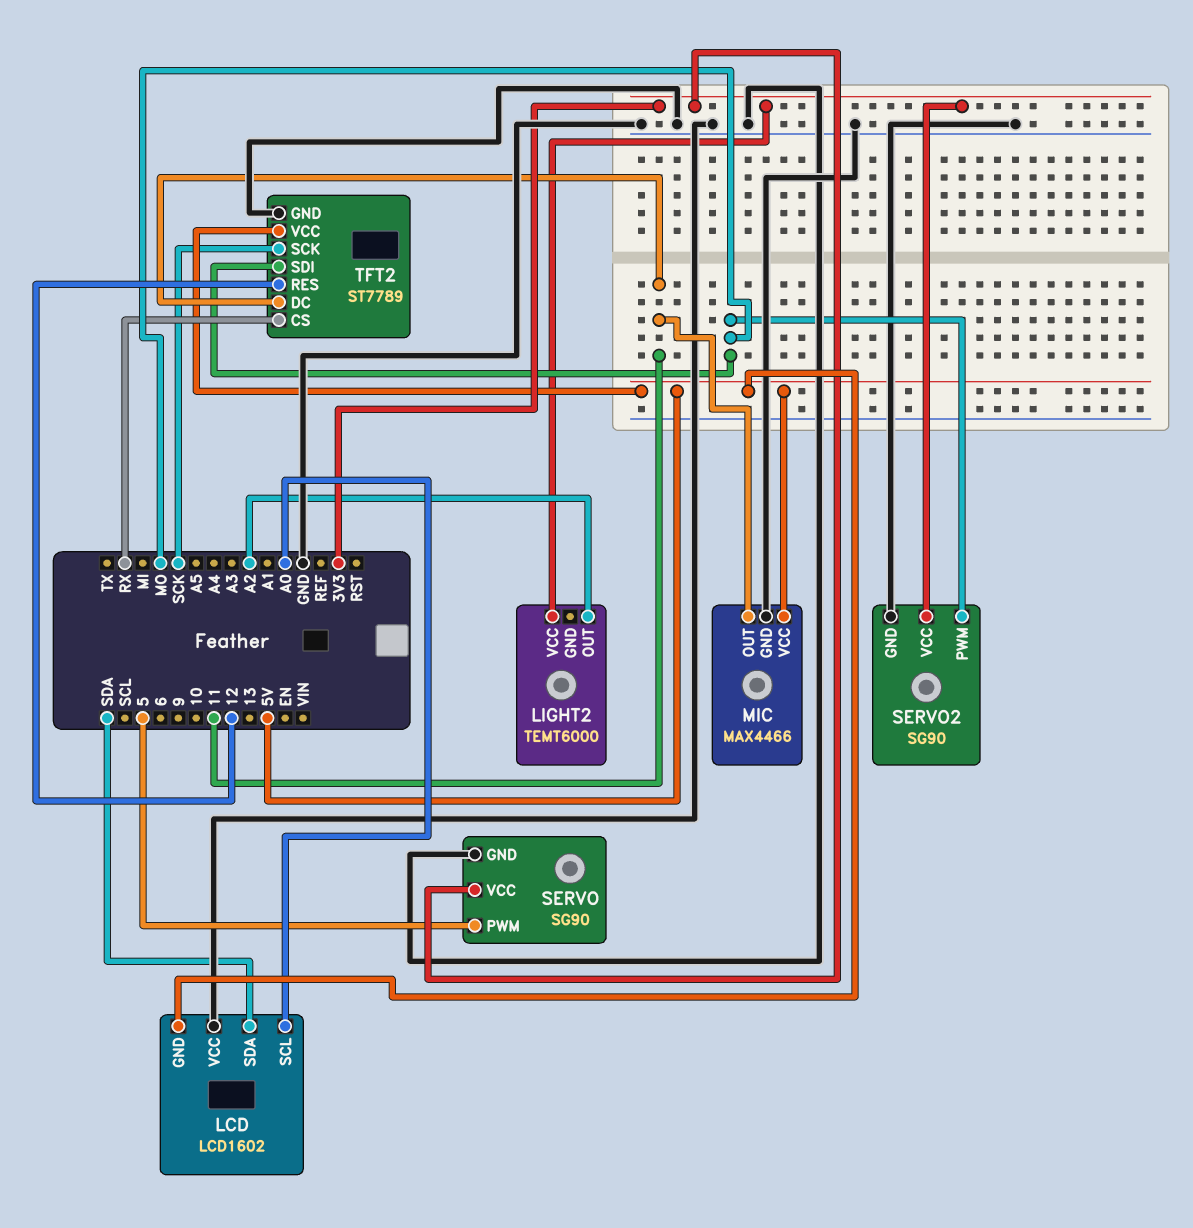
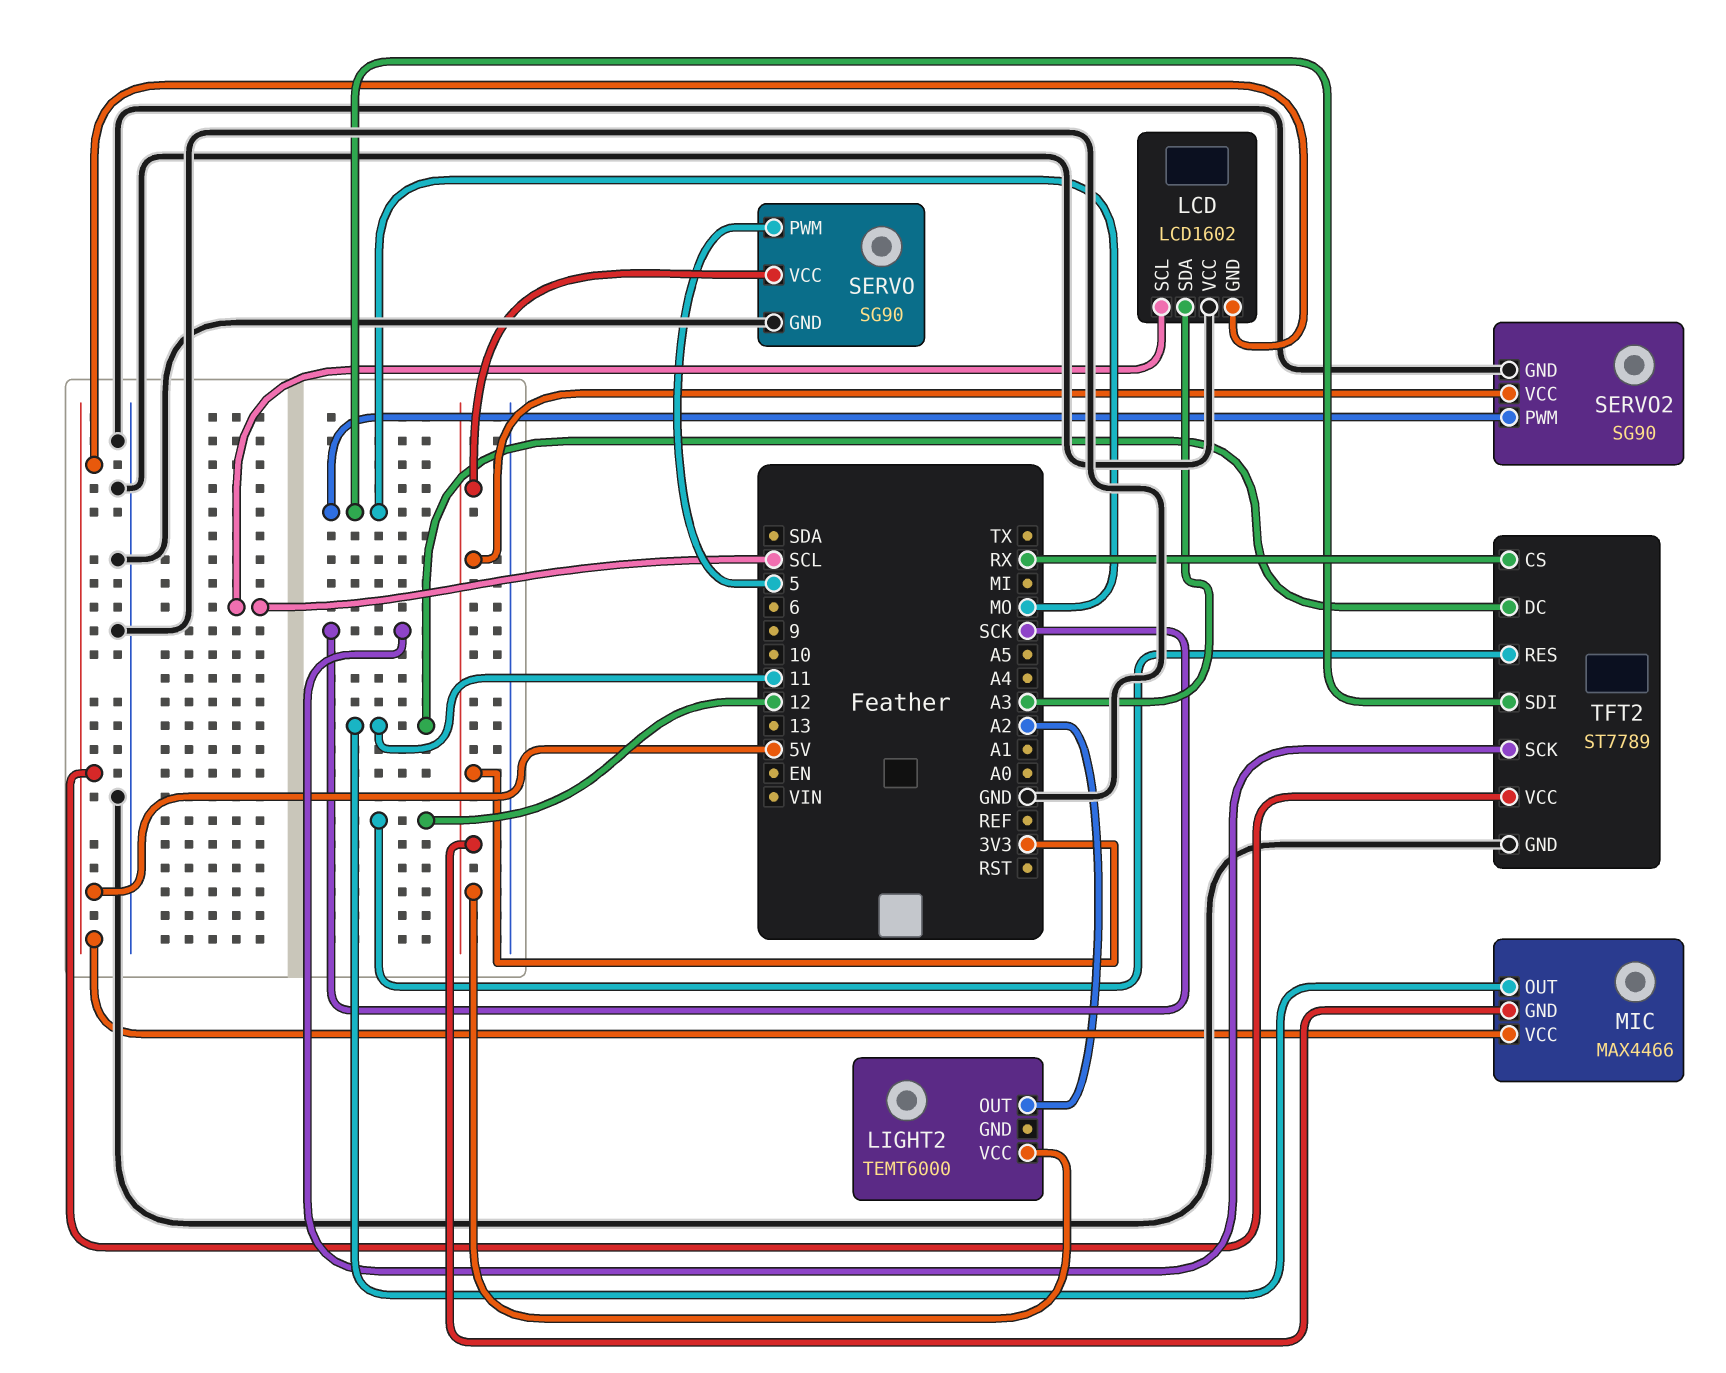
LCD pin SCL: A0 -> SCL
LCD pin SDA: SDA -> A3
MIC pin GND: GND -> 3V3

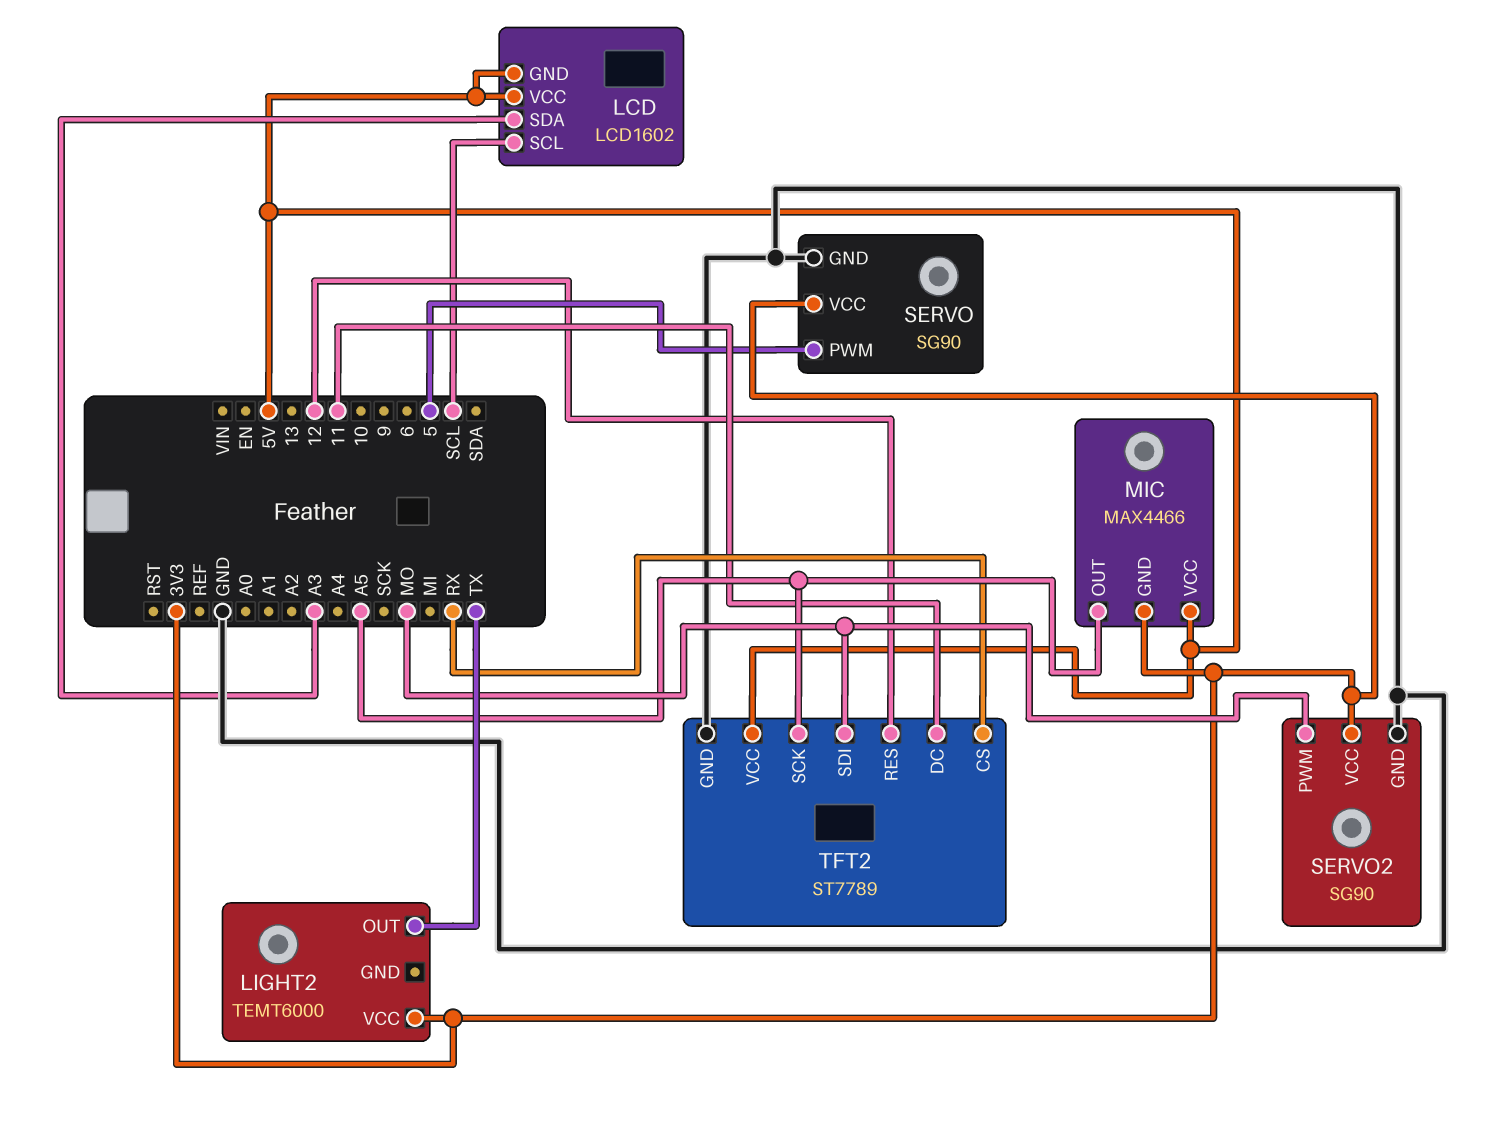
LCD pin VCC: GND -> 5V
LIGHT2 pin OUT: A2 -> TX
MIC pin OUT: 11 -> A5
TFT2 pin SCK: SCK -> A5

